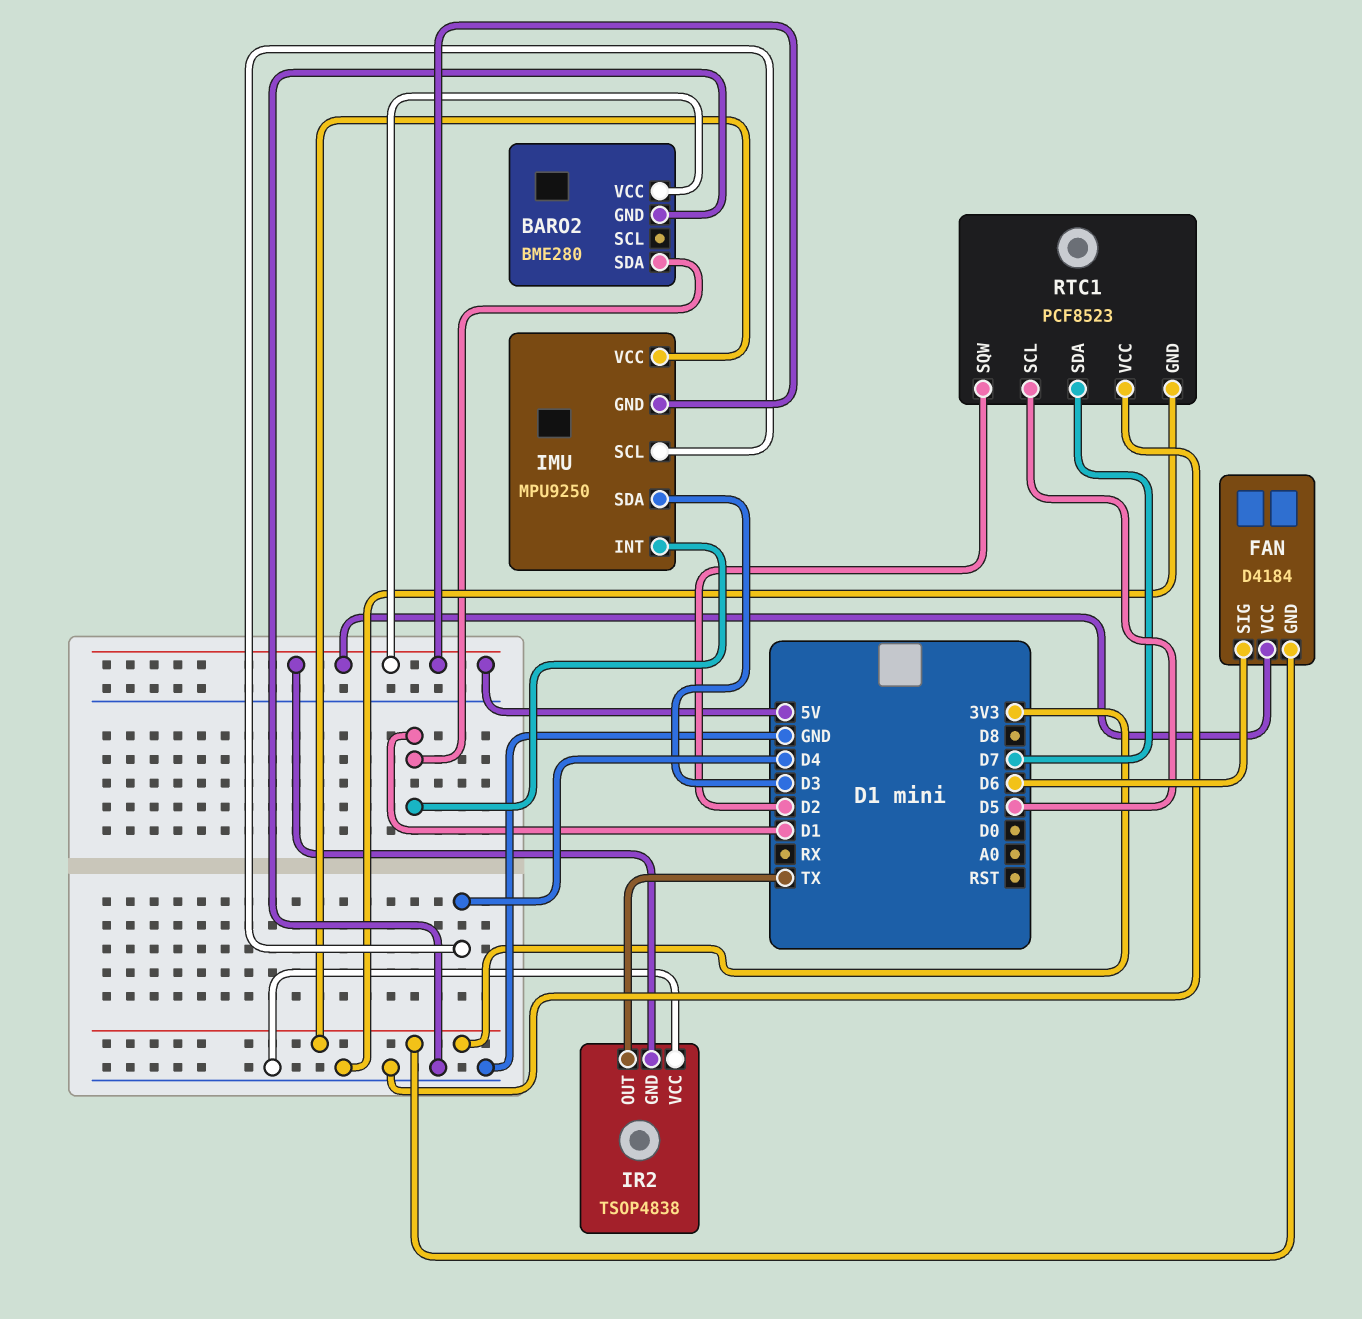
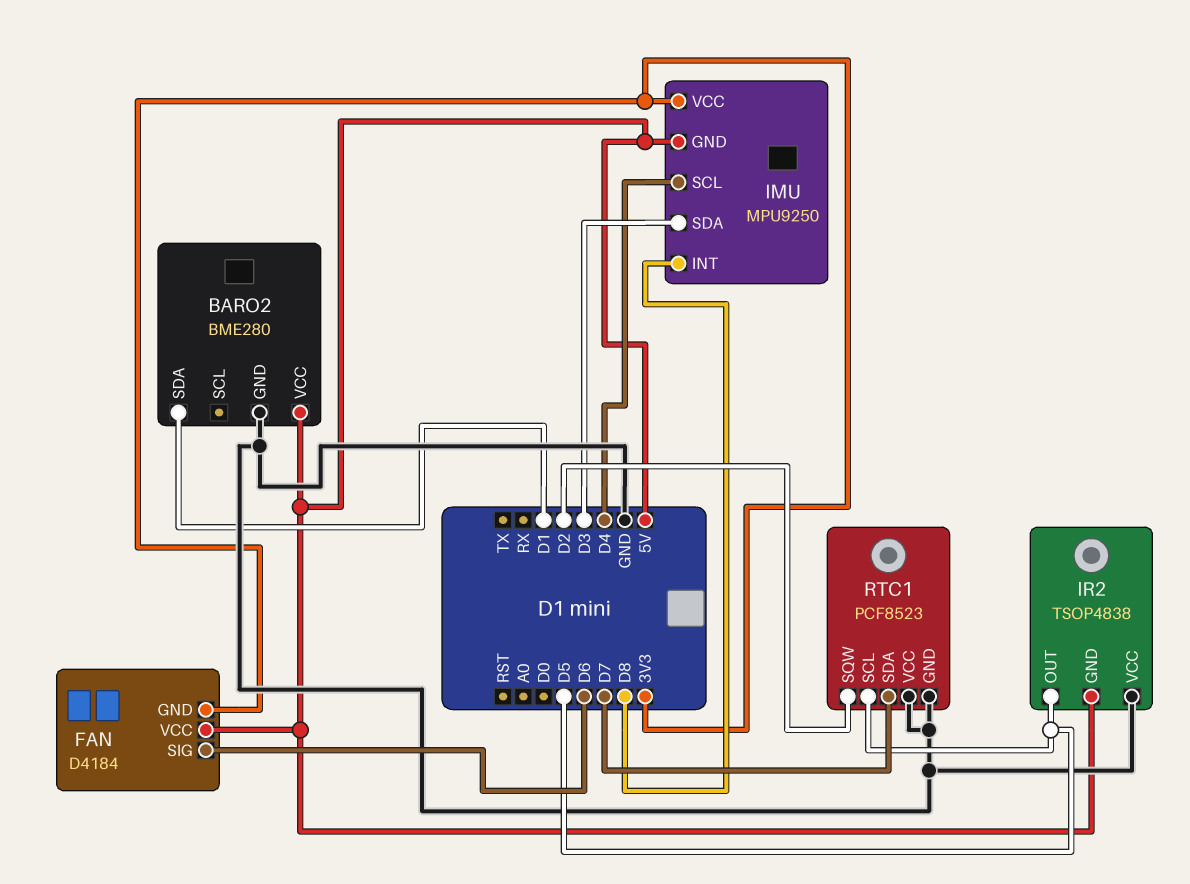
IMU pin INT: D1 -> D8
IR2 pin OUT: TX -> D5

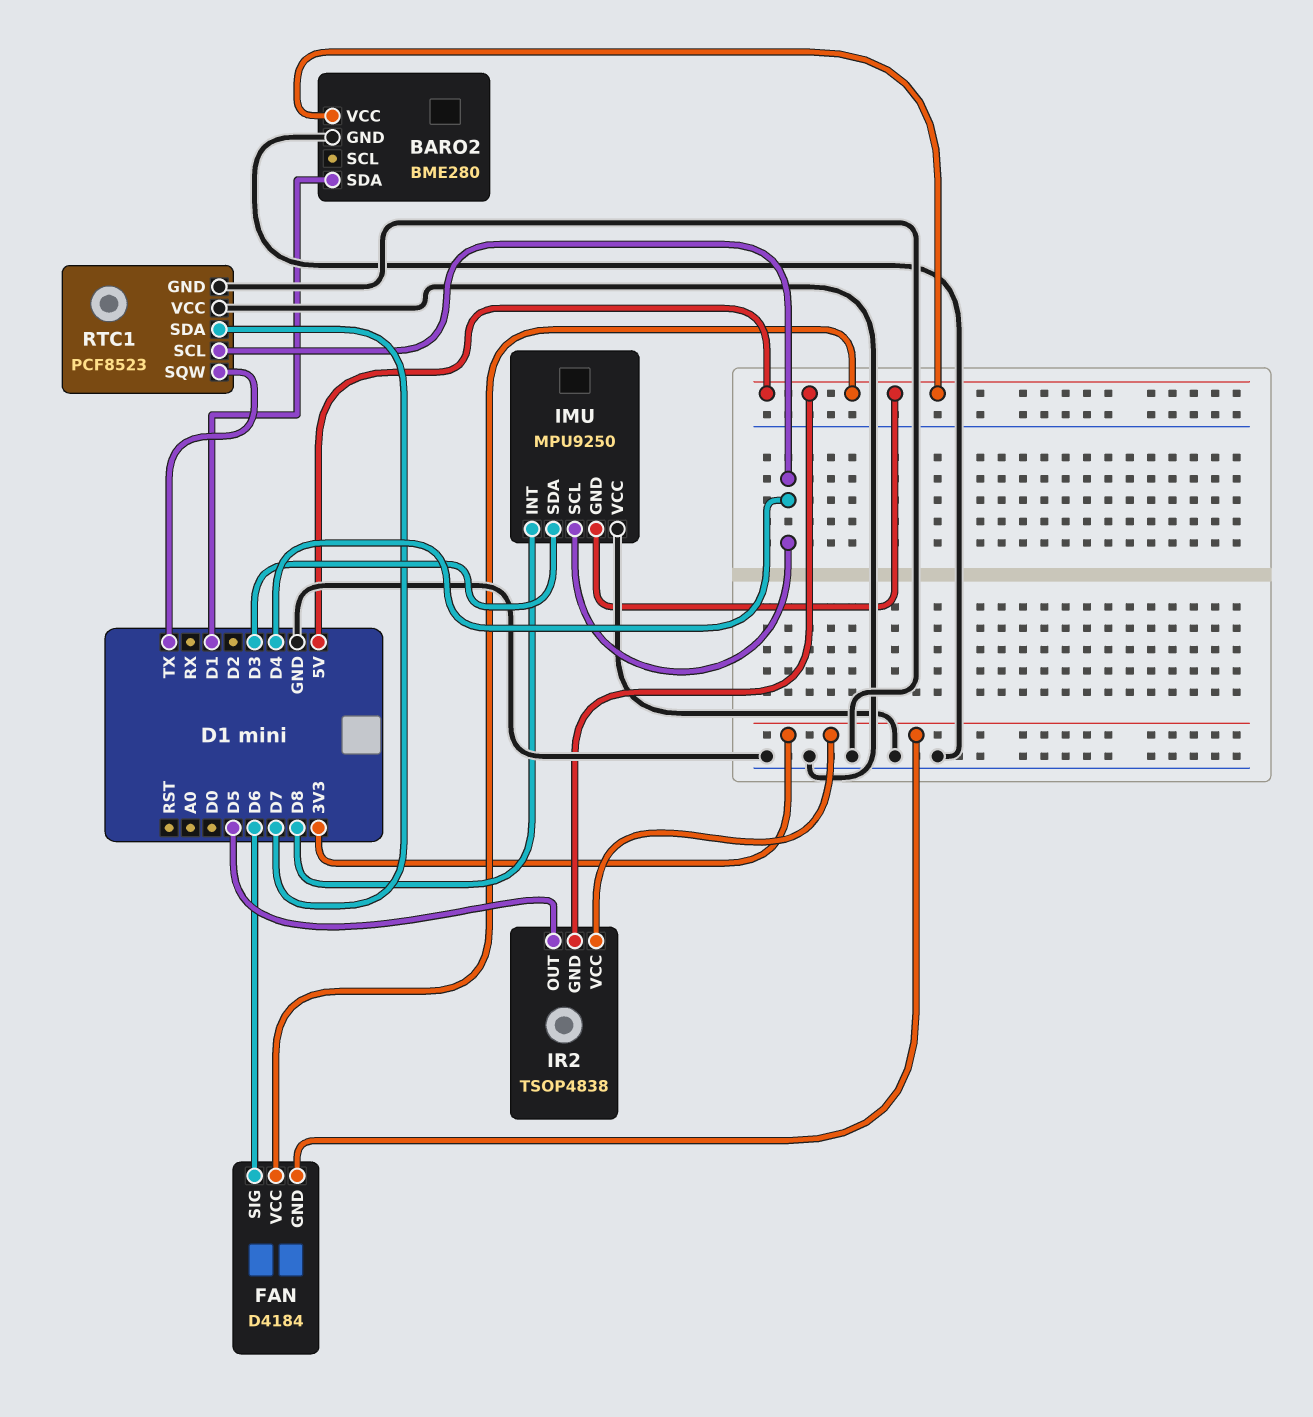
IMU pin VCC: 3V3 -> GND
IR2 pin VCC: GND -> 3V3
RTC1 pin SCL: D5 -> D4
RTC1 pin SQW: D2 -> TX

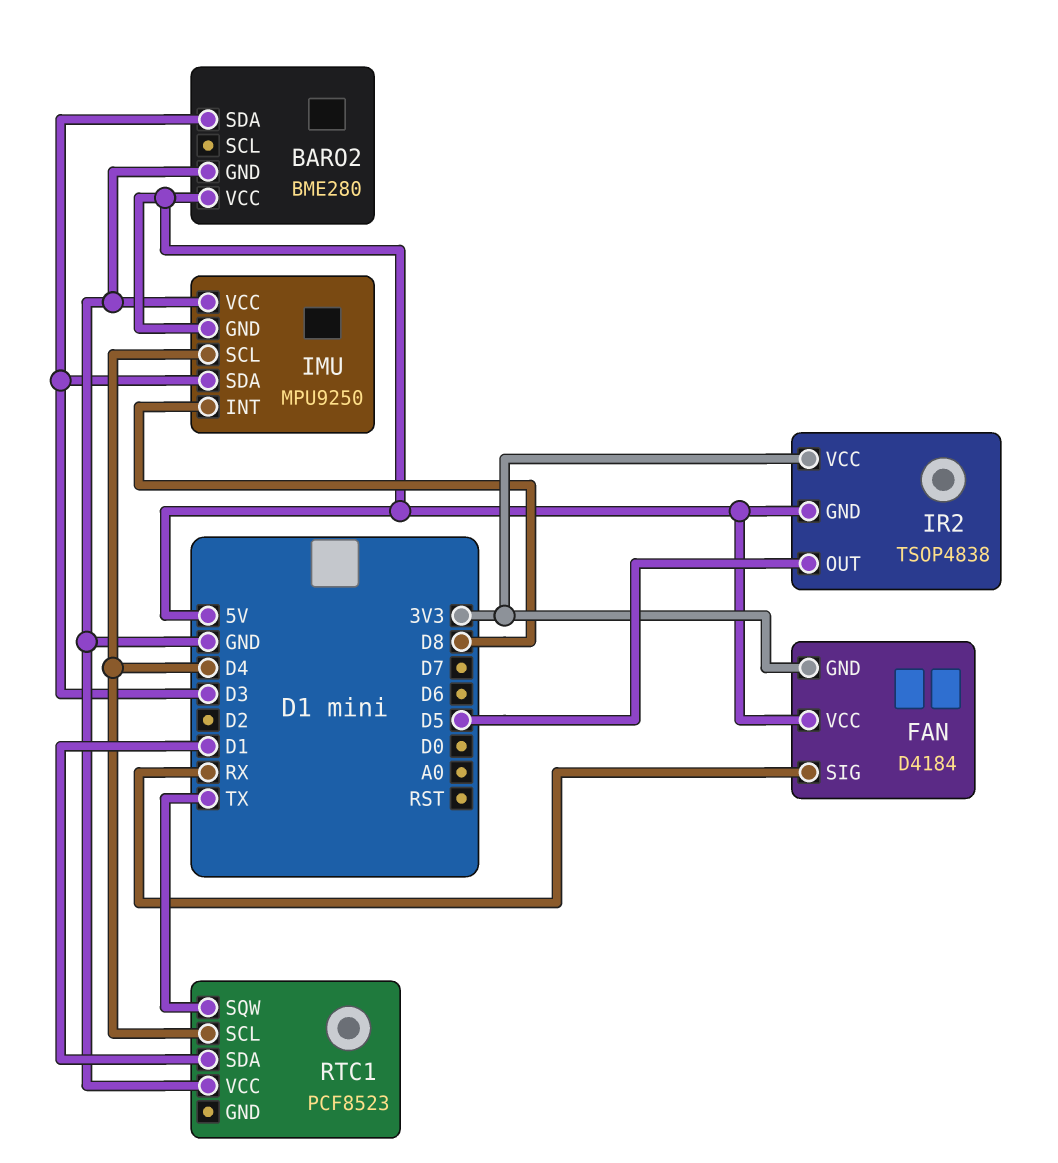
BARO2 pin SDA: D1 -> D3
FAN pin SIG: D6 -> RX
RTC1 pin GND: GND -> none
RTC1 pin SDA: D7 -> D1

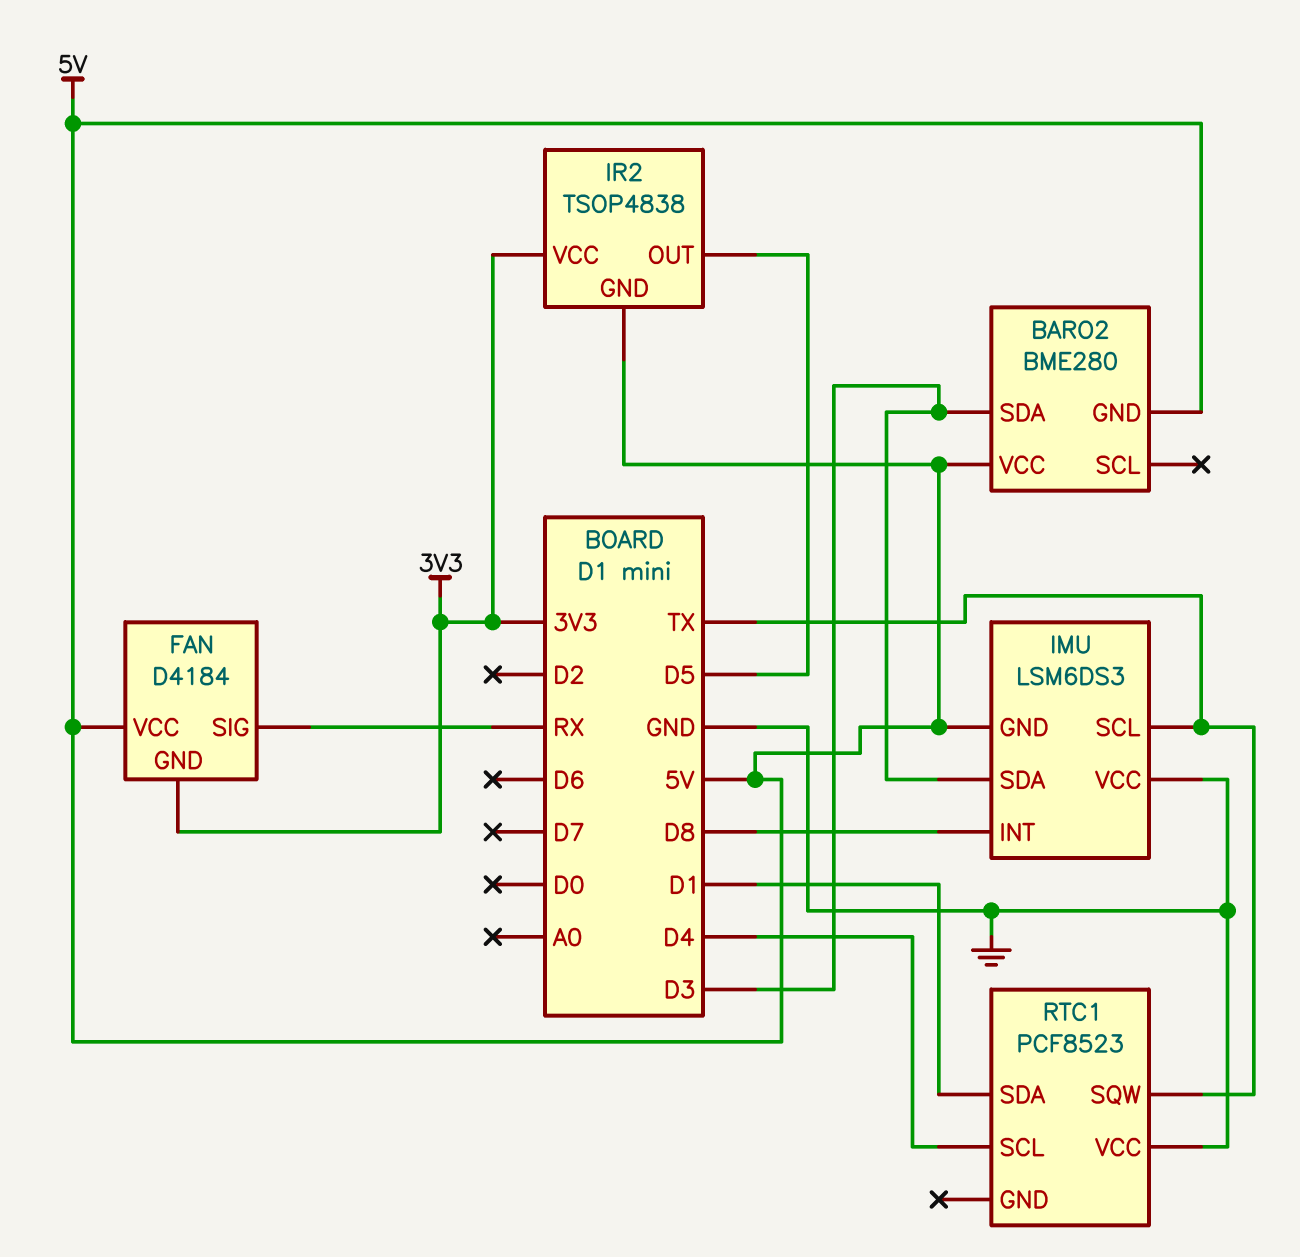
BARO2 pin GND: GND -> 5V
IMU: MPU9250 -> LSM6DS3
IMU pin SCL: D4 -> TX

